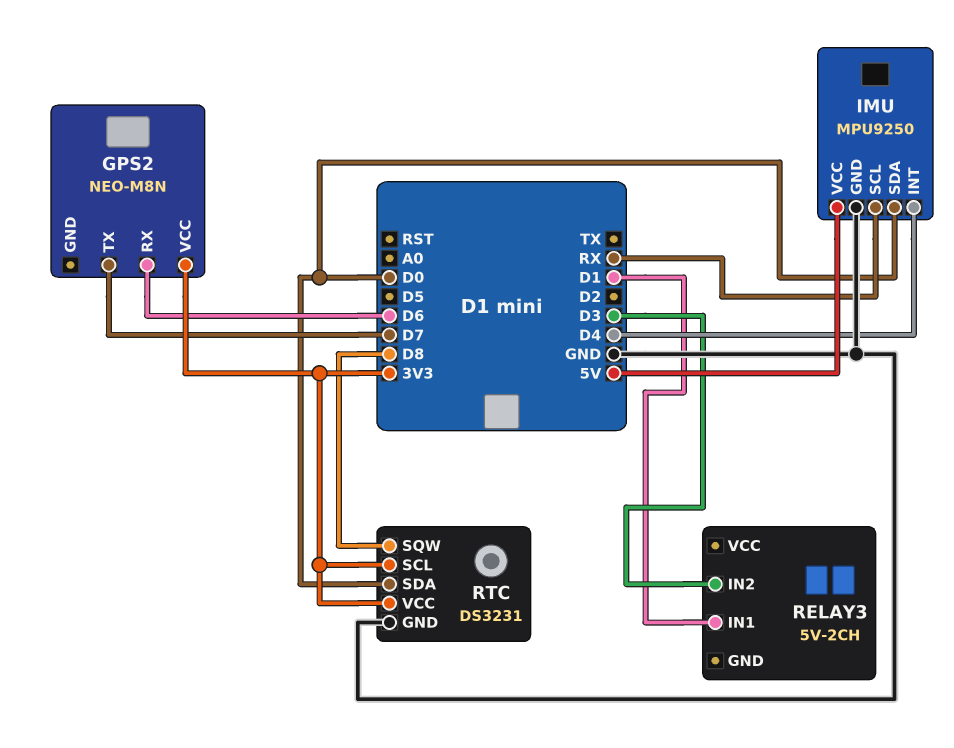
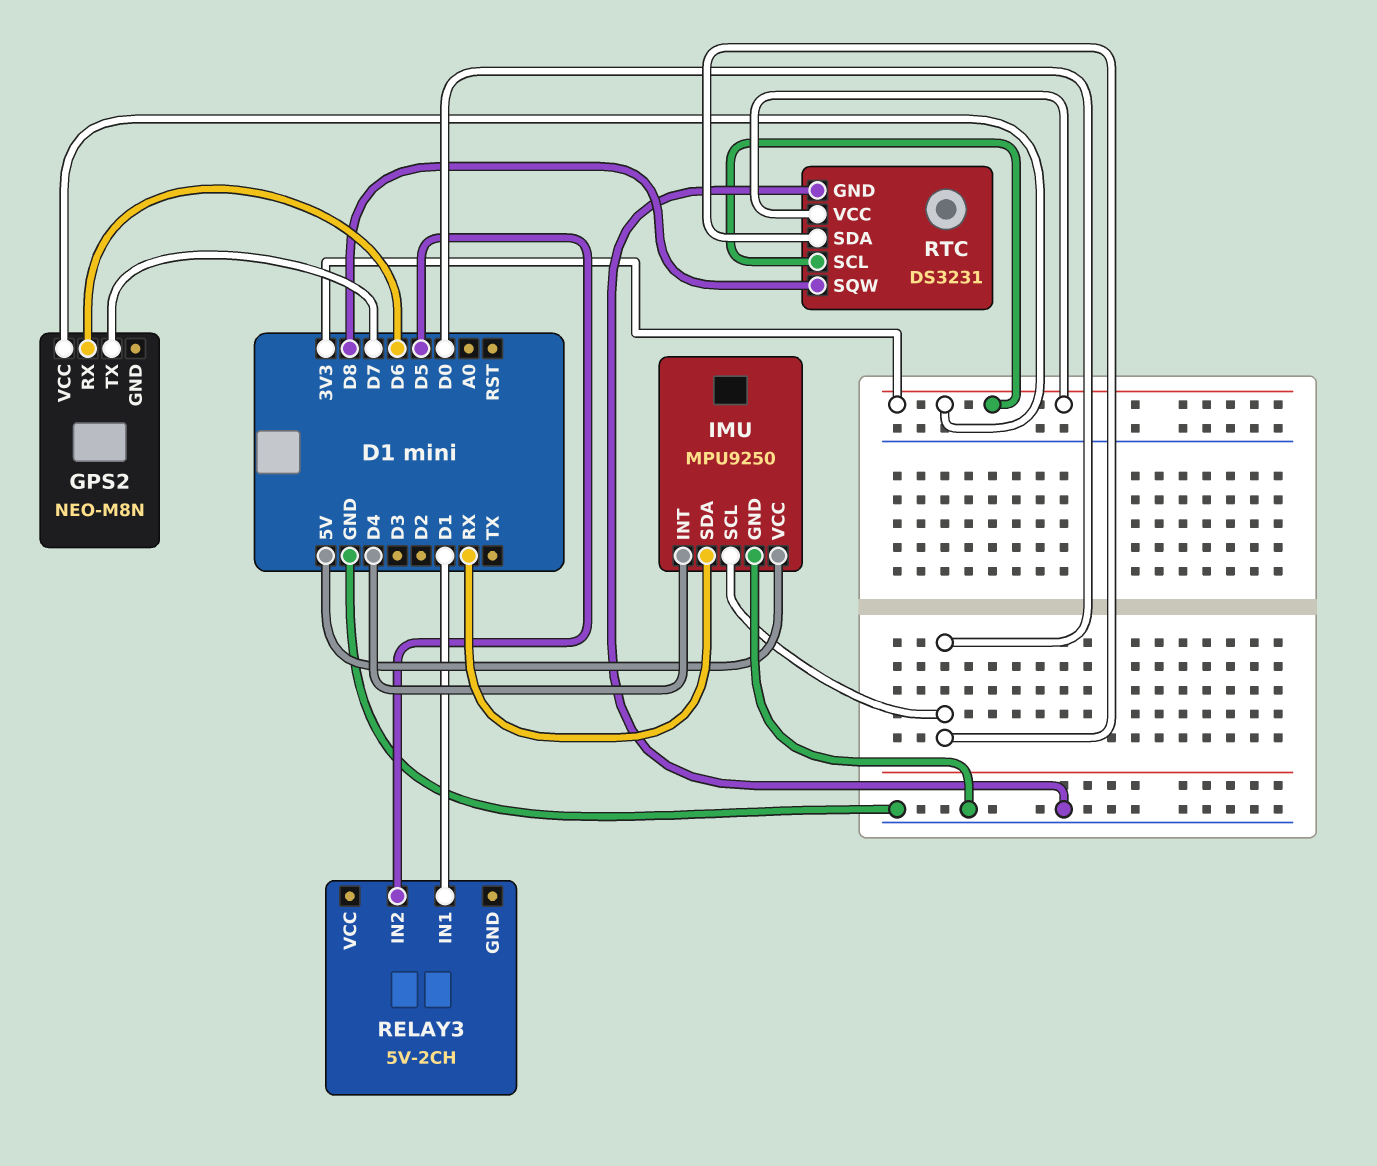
IMU pin SCL: RX -> D0
IMU pin SDA: D0 -> RX
RELAY3 pin IN2: D3 -> D5

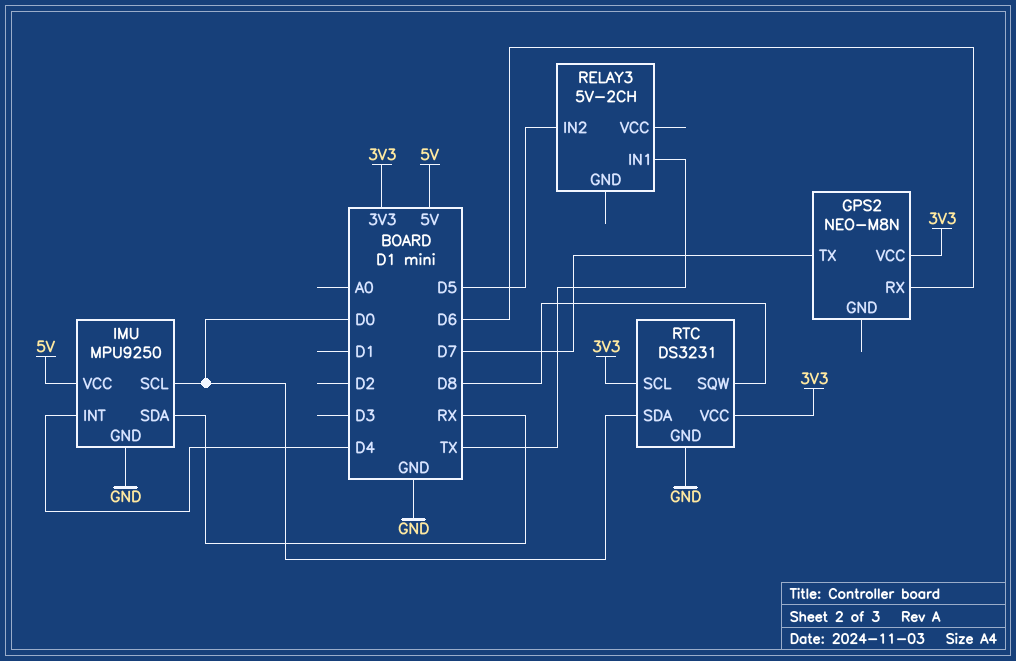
RELAY3 pin IN1: D1 -> TX

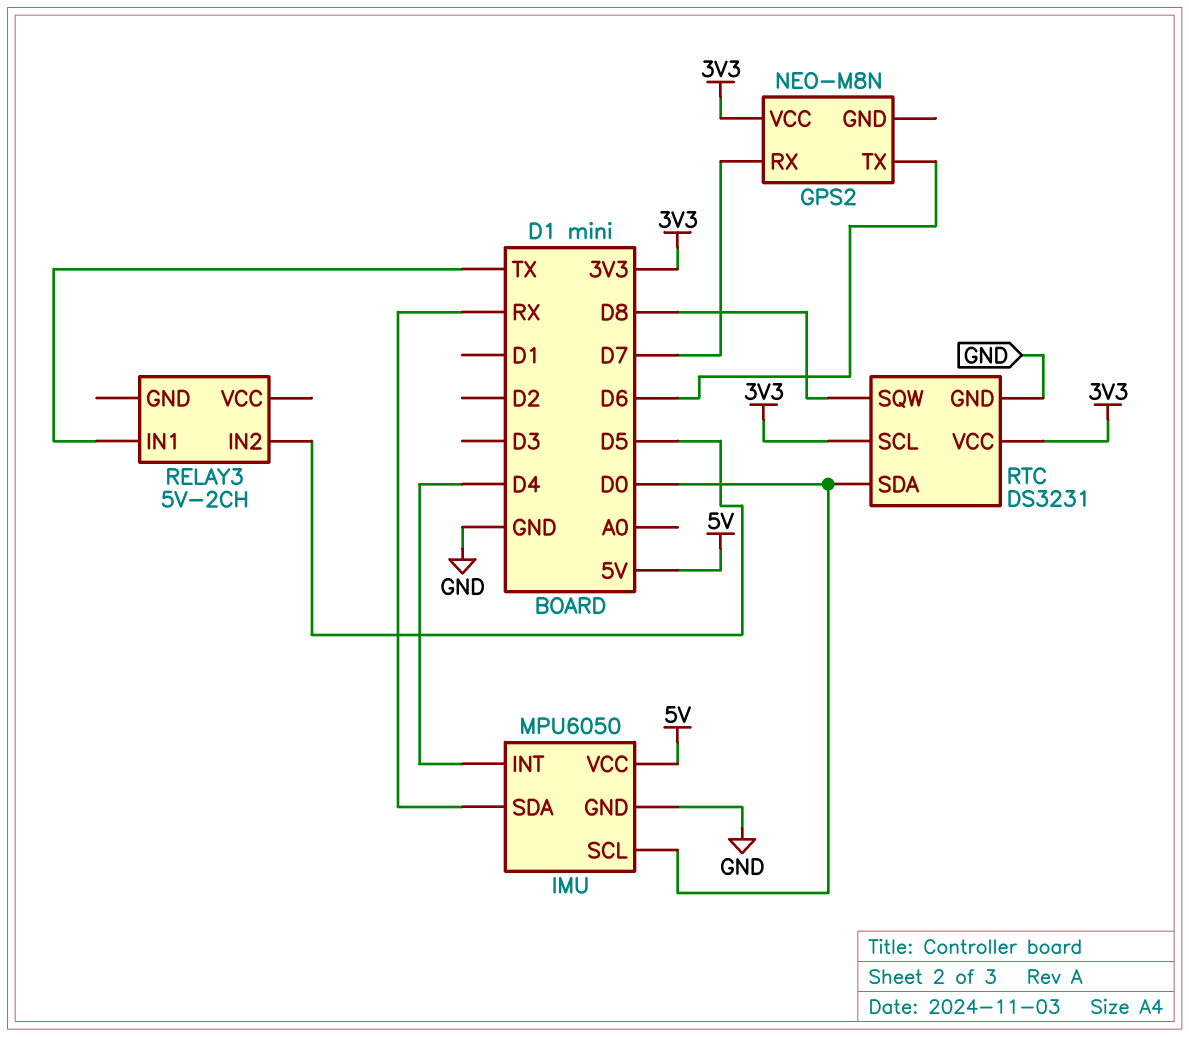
GPS2 pin RX: D6 -> D7
GPS2 pin TX: D7 -> D6
IMU: MPU9250 -> MPU6050

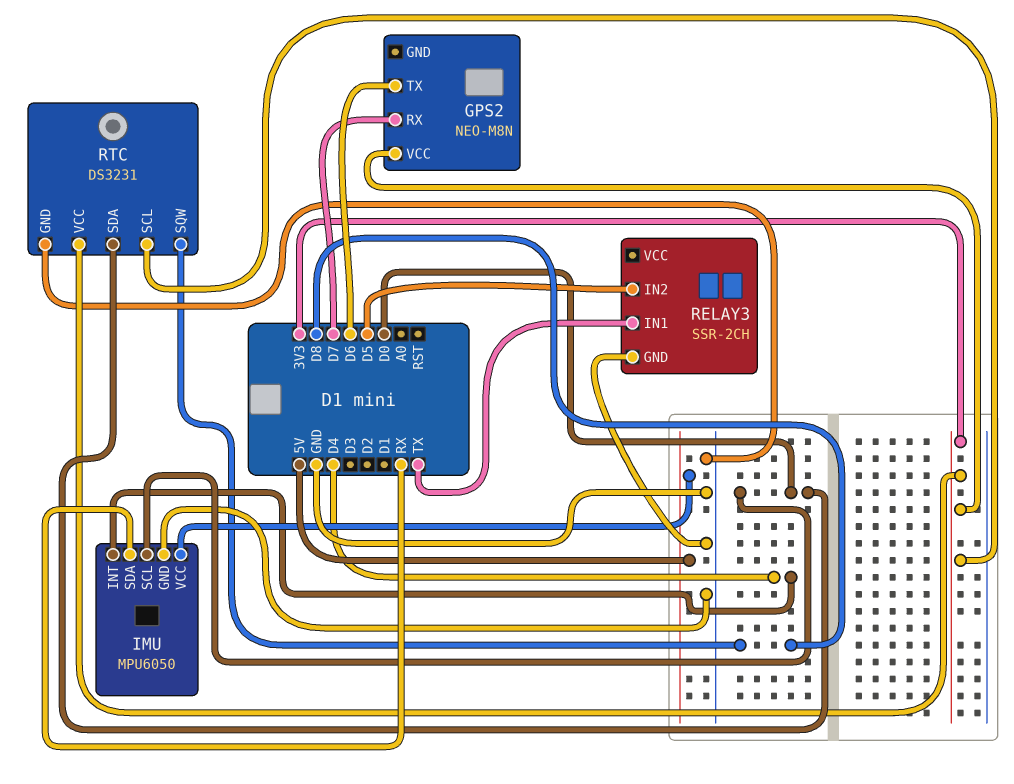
RELAY3: 5V-2CH -> SSR-2CH
RELAY3 pin GND: none -> GND

